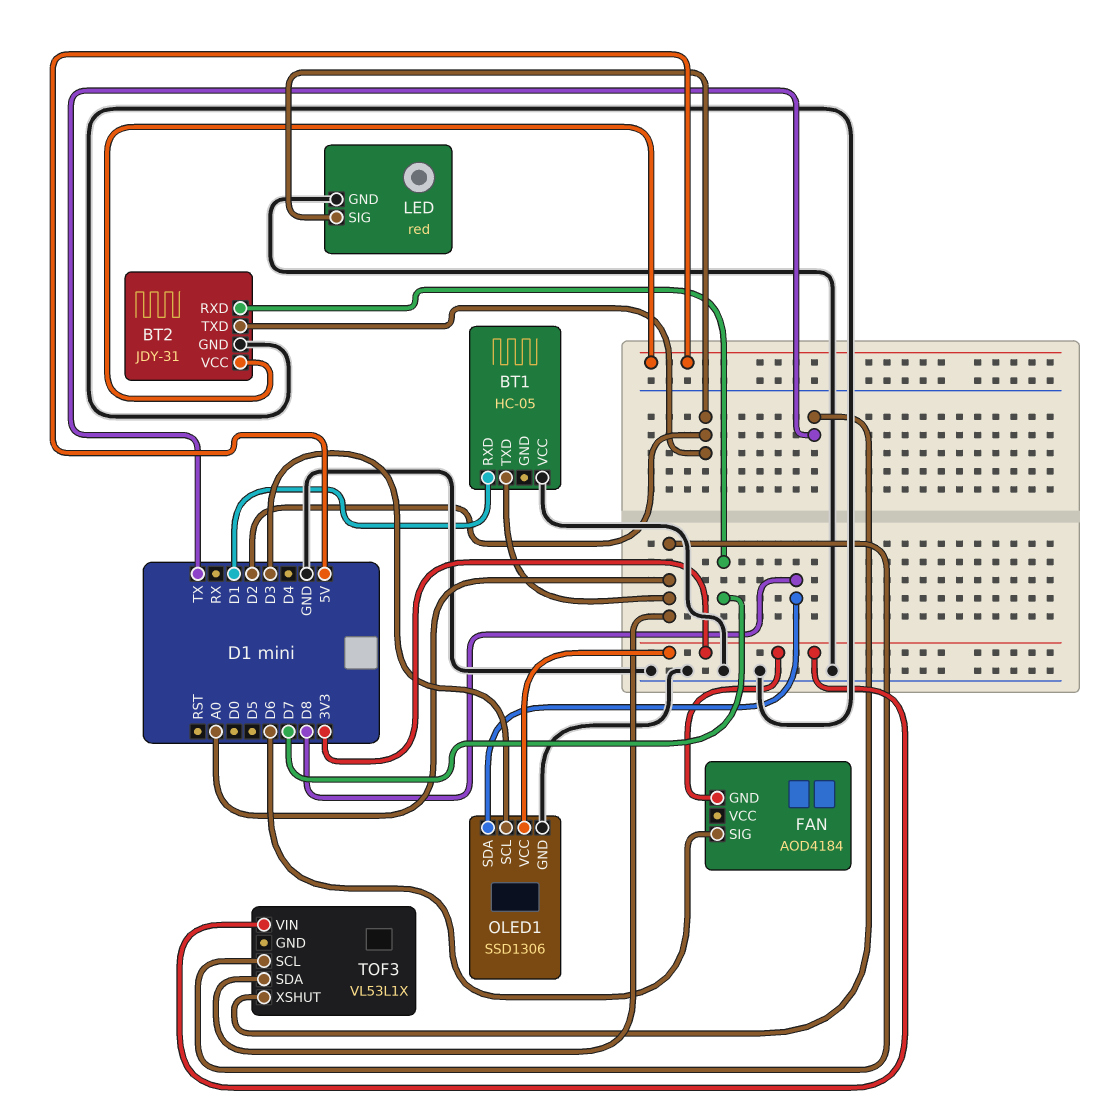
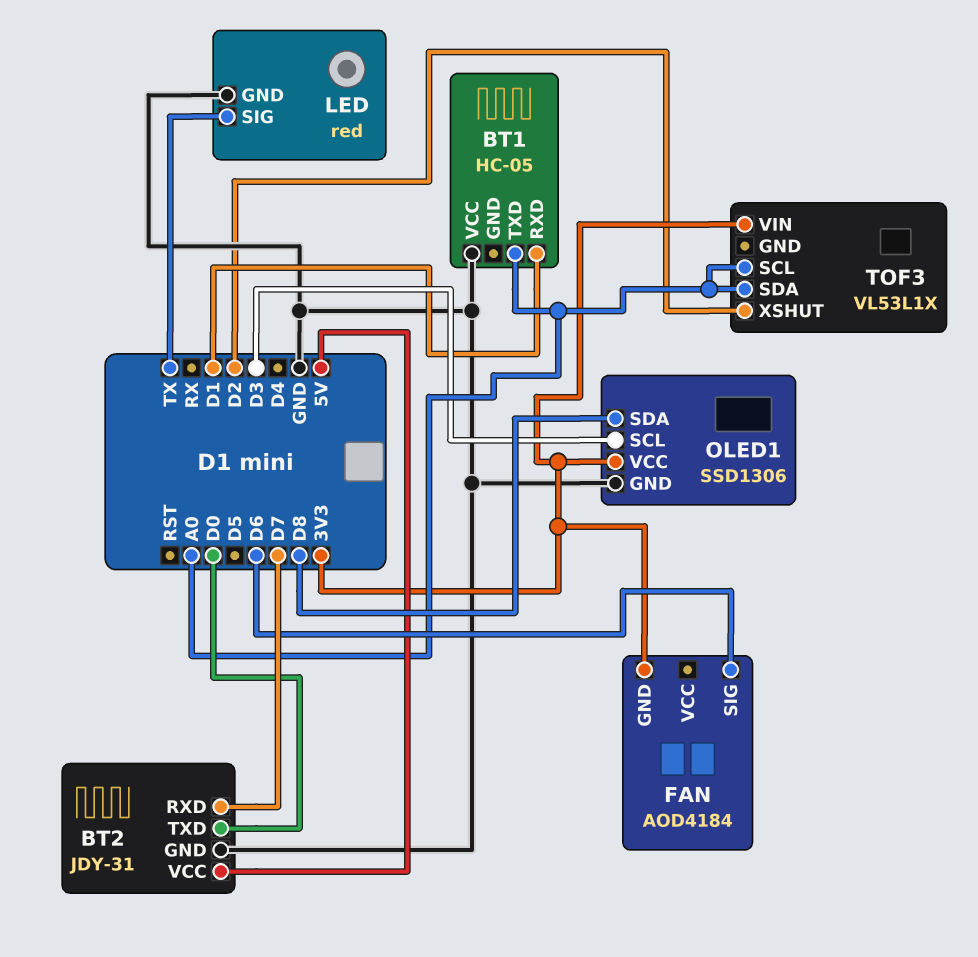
BT2 pin TXD: D2 -> D0
LED pin SIG: D2 -> TX
TOF3 pin XSHUT: TX -> D2

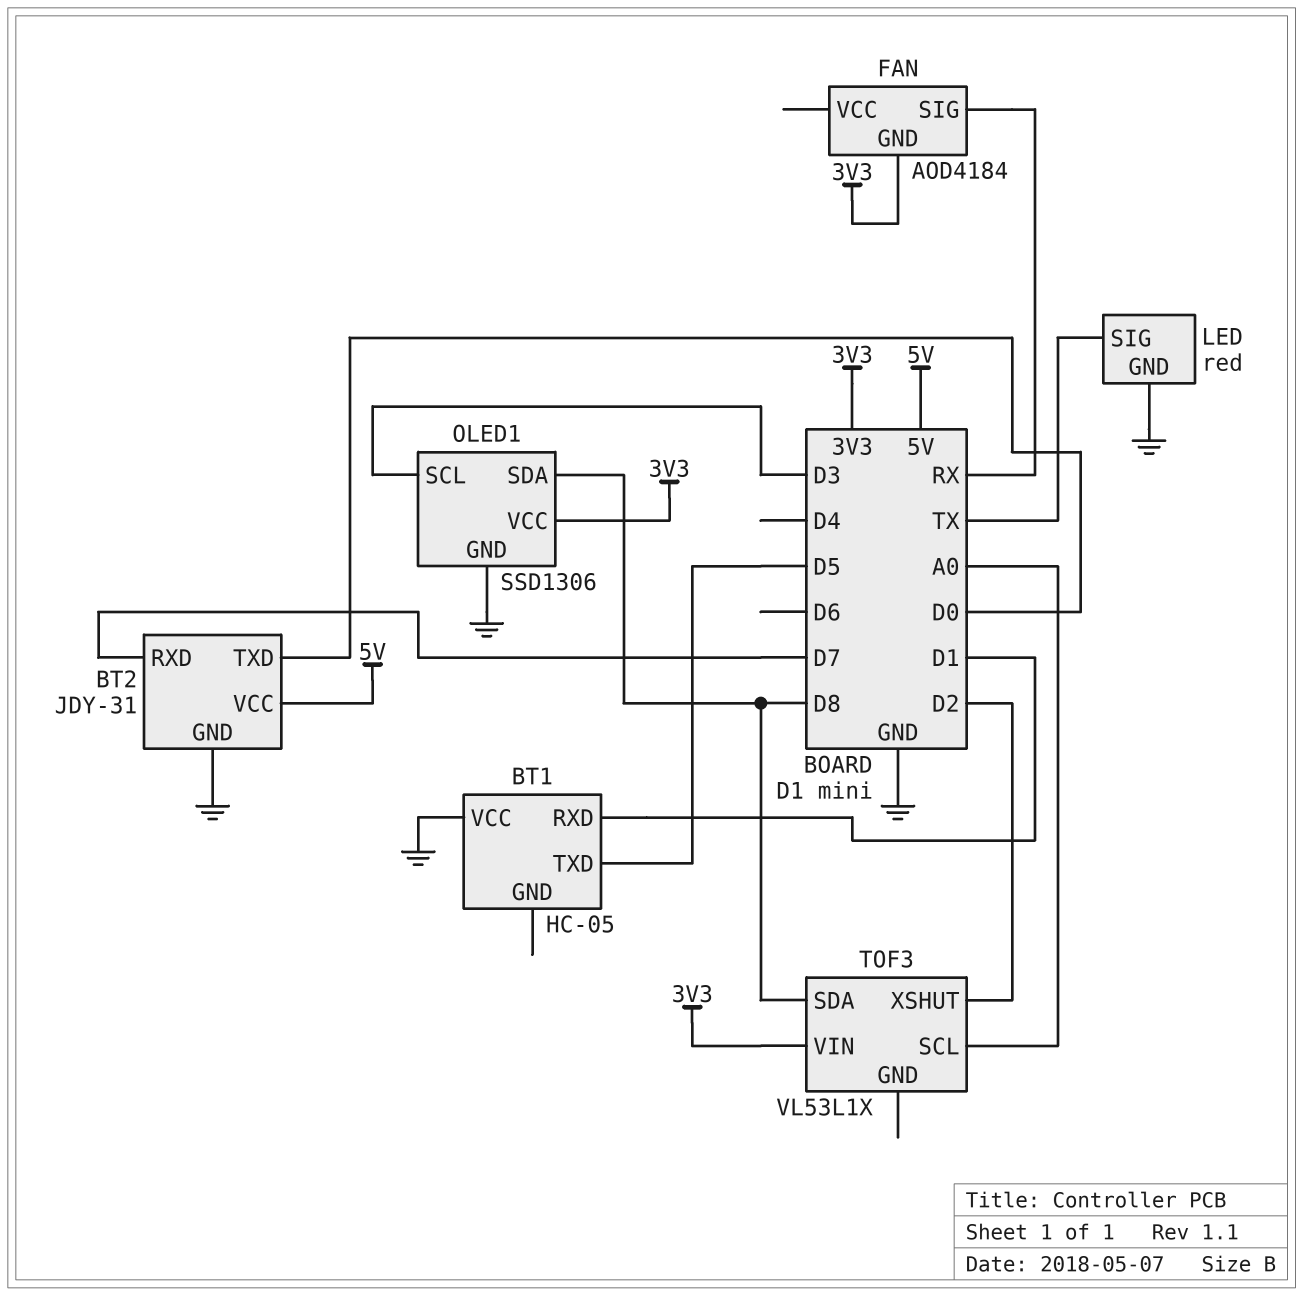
BT1 pin TXD: A0 -> D5
FAN pin SIG: D6 -> RX
TOF3 pin SDA: A0 -> D8

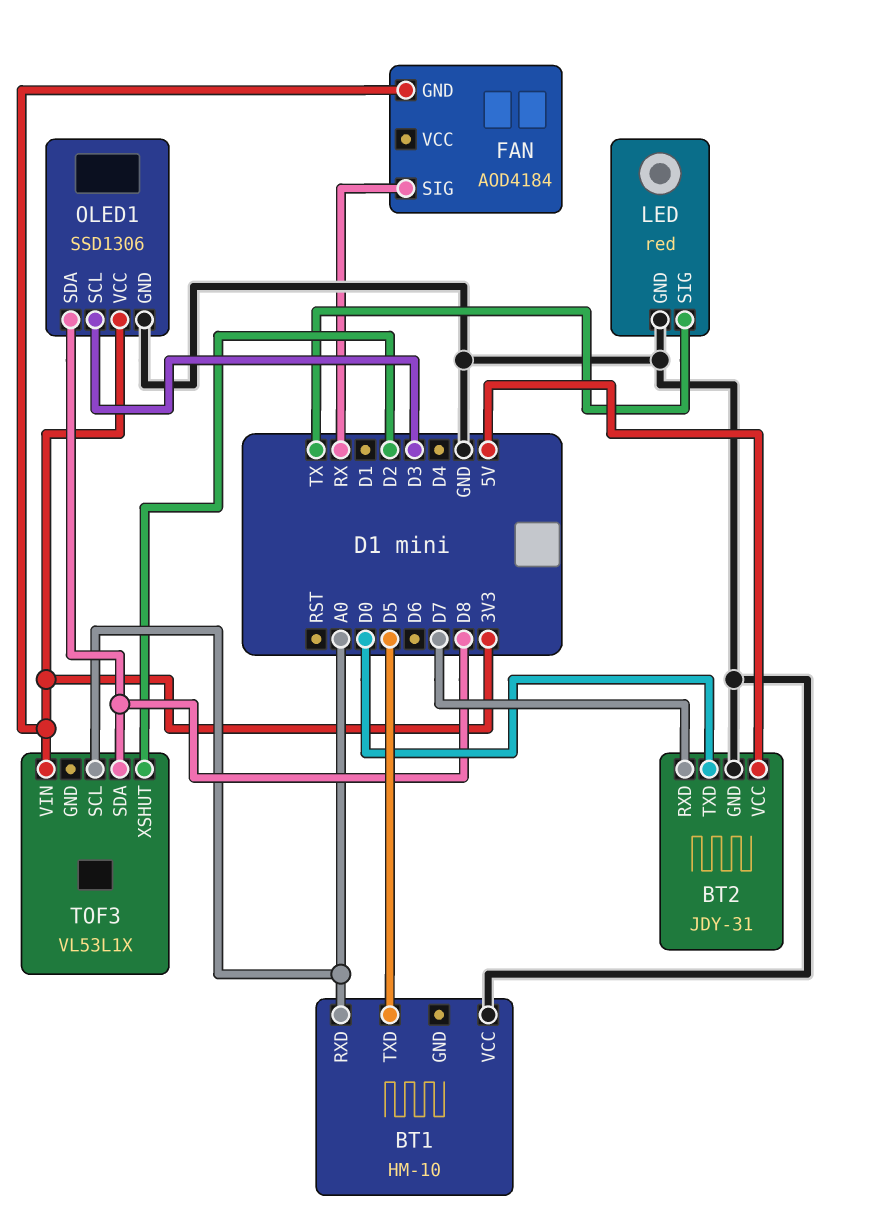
BT1: HC-05 -> HM-10
BT1 pin RXD: D1 -> A0

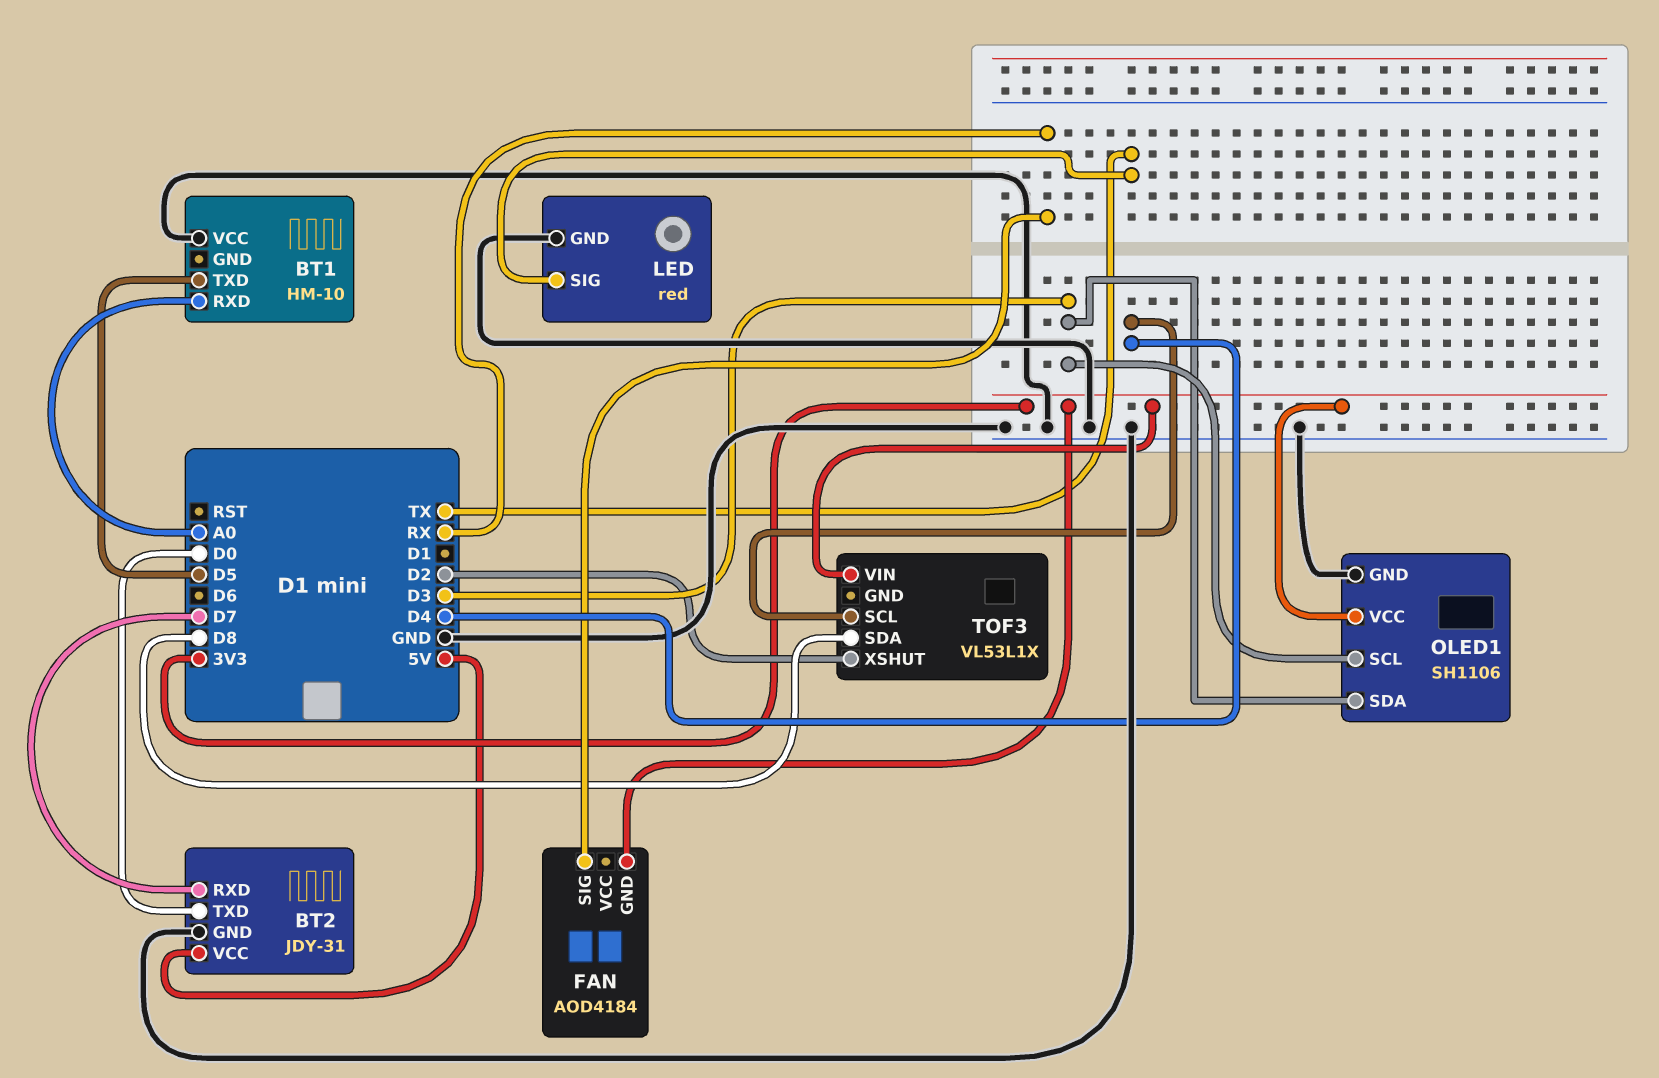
OLED1: SSD1306 -> SH1106
OLED1 pin SDA: D8 -> D3
TOF3 pin SCL: A0 -> D4

